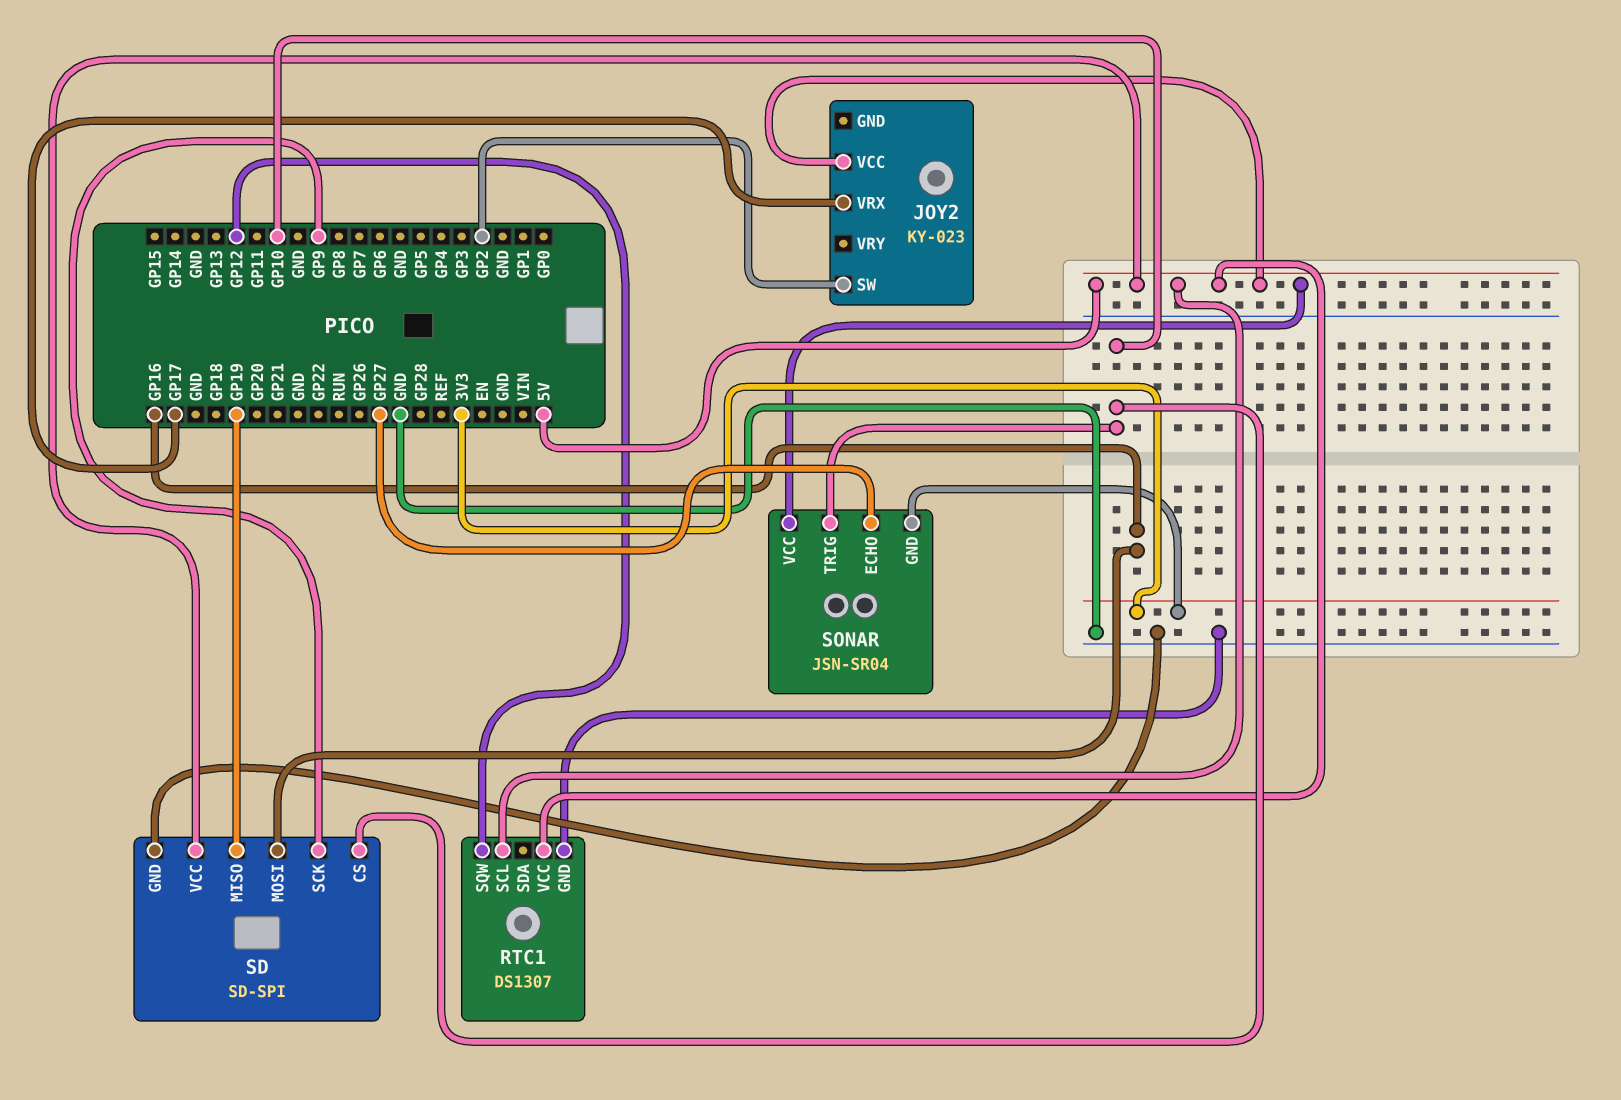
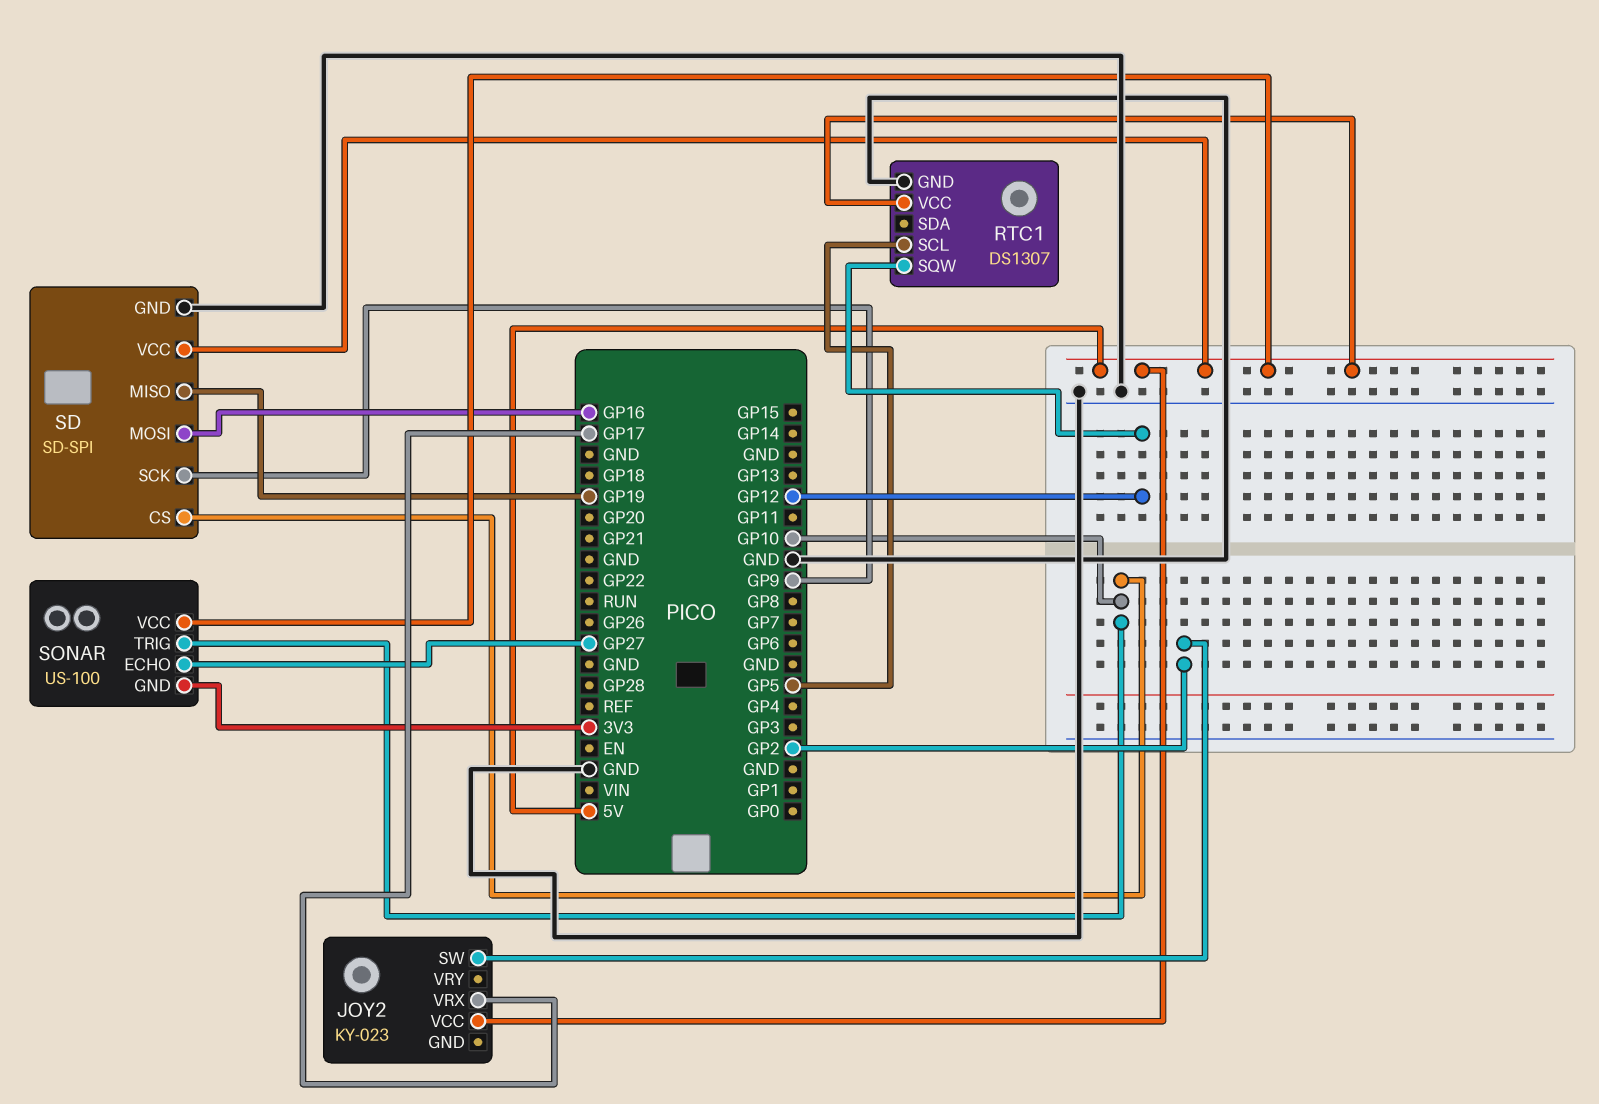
RTC1 pin SCL: 5V -> GP5
SONAR: JSN-SR04 -> US-100

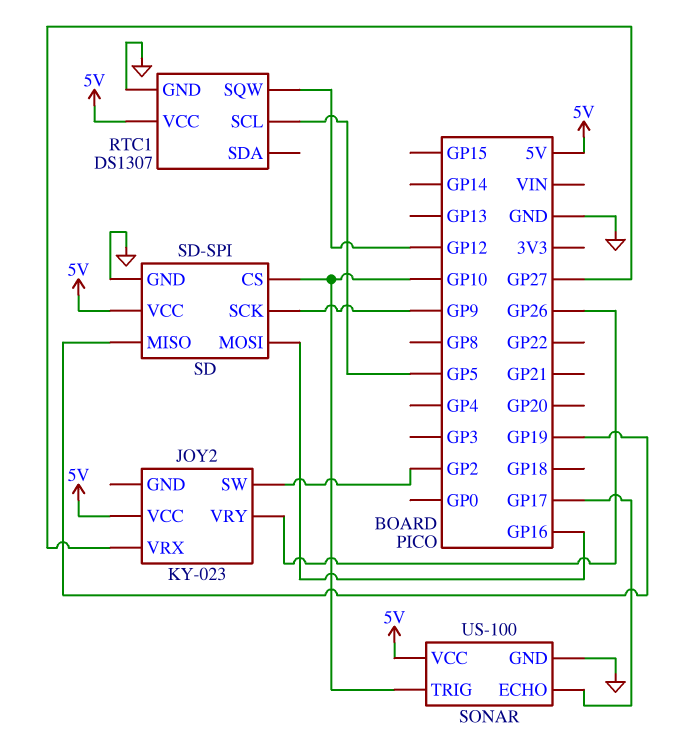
JOY2 pin VRX: GP17 -> GP27
JOY2 pin VRY: none -> GP26
SONAR pin ECHO: GP27 -> GP17
SONAR pin GND: 3V3 -> GND

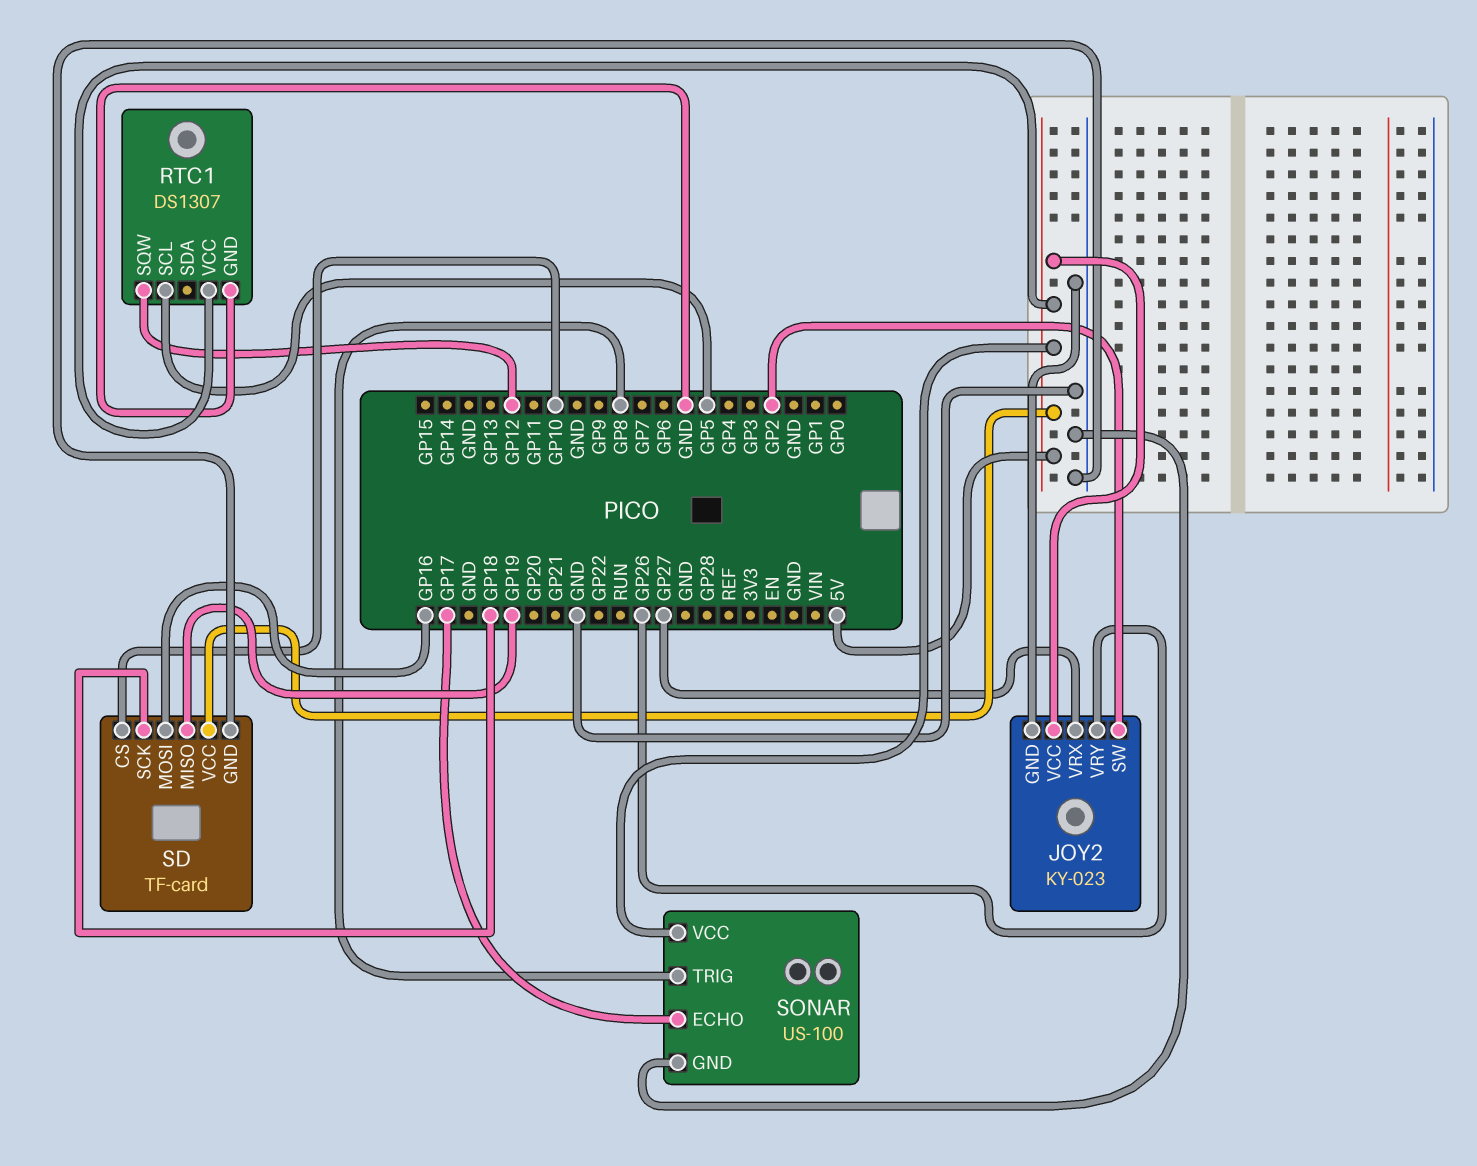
JOY2 pin GND: none -> GND
SD: SD-SPI -> TF-card
SD pin SCK: GP9 -> GP18
SONAR pin TRIG: GP10 -> GP8

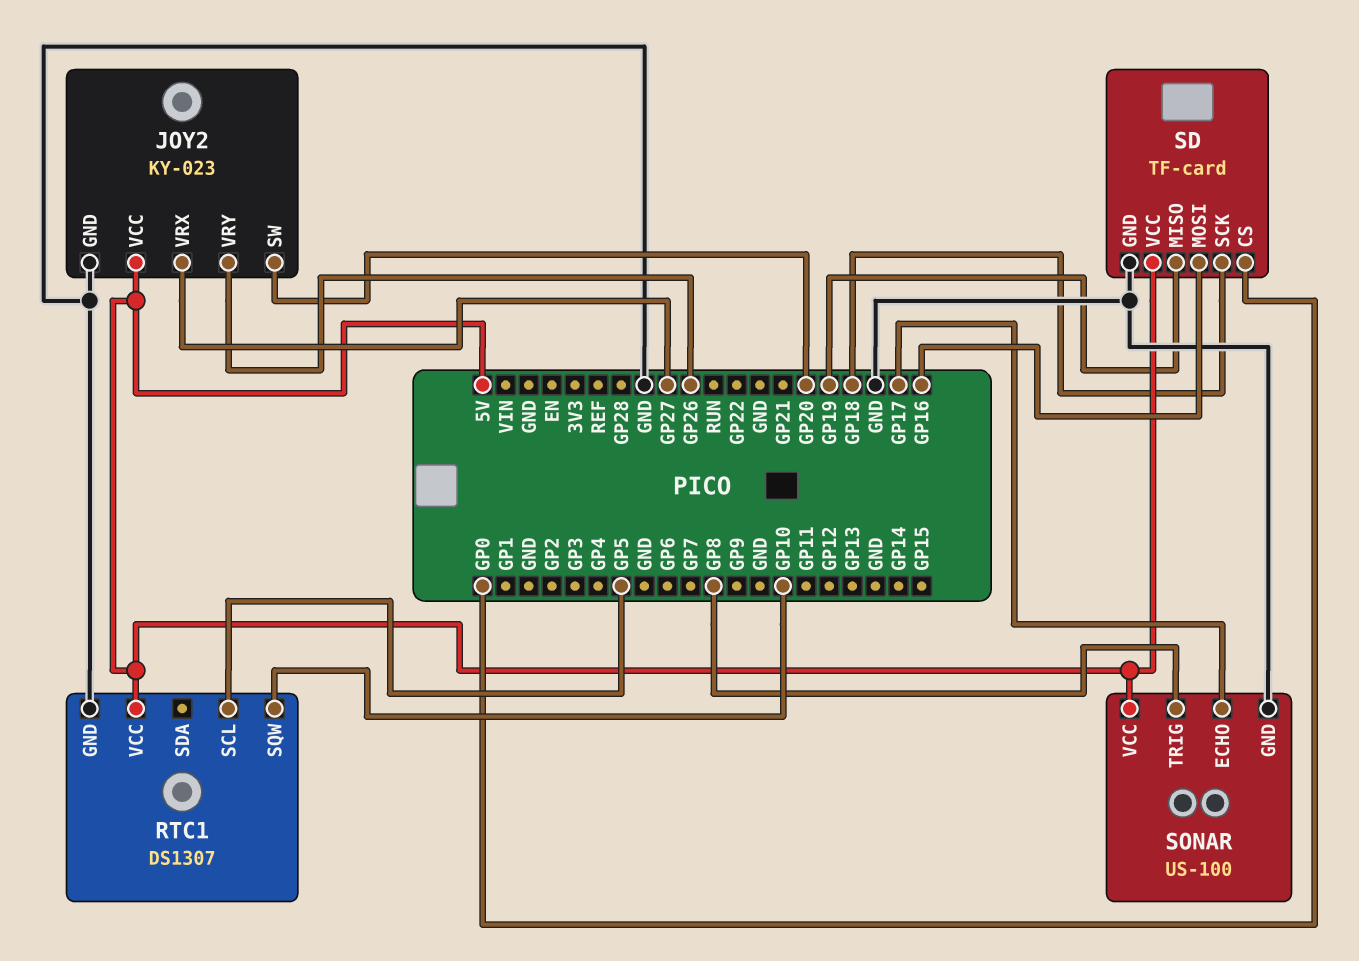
JOY2 pin SW: GP2 -> GP20
RTC1 pin SQW: GP12 -> GP10
SD pin CS: GP10 -> GP0

